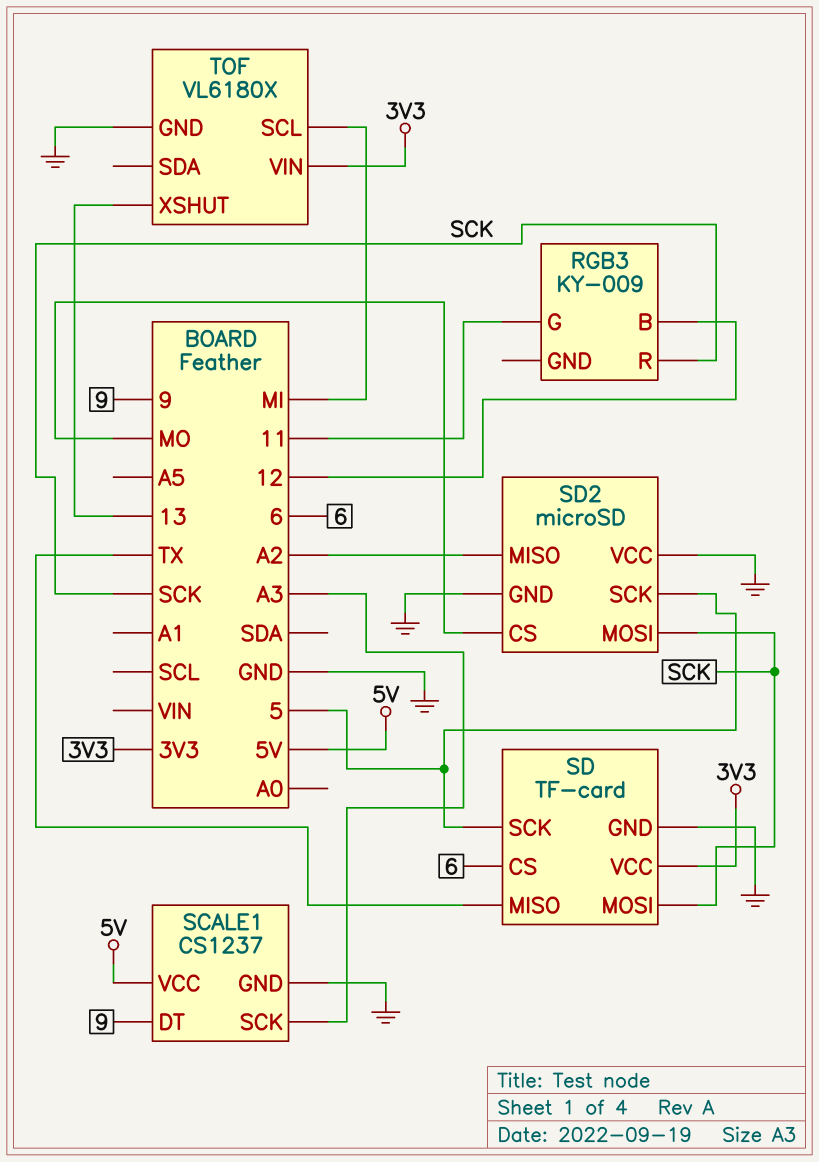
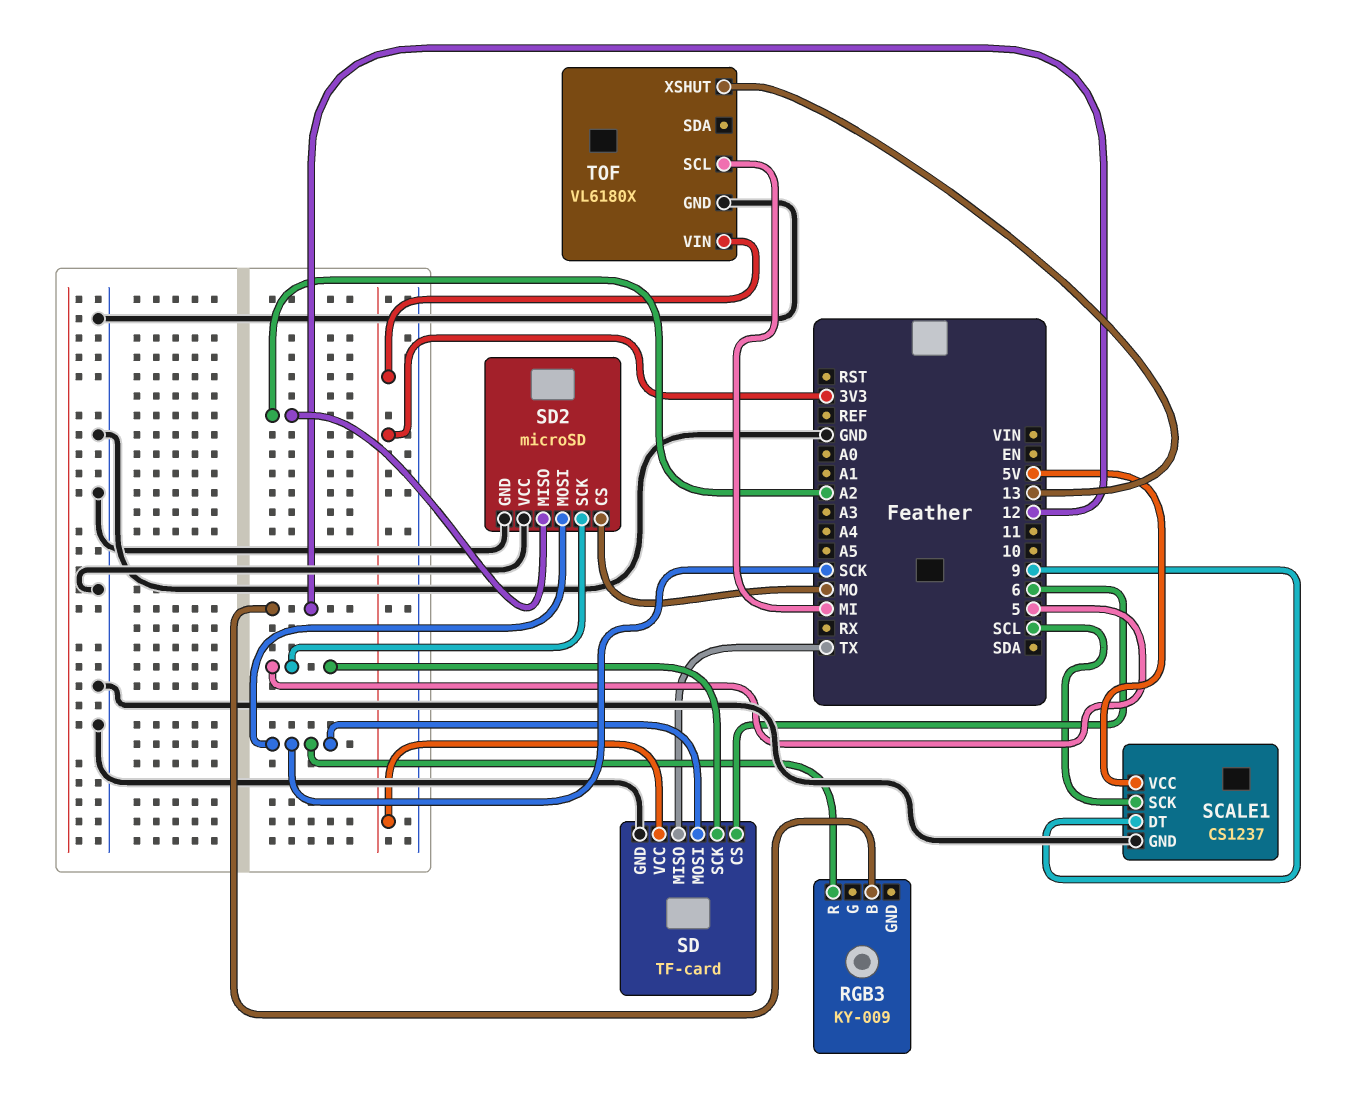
RGB3 pin G: 11 -> none
SCALE1 pin SCK: A3 -> SCL

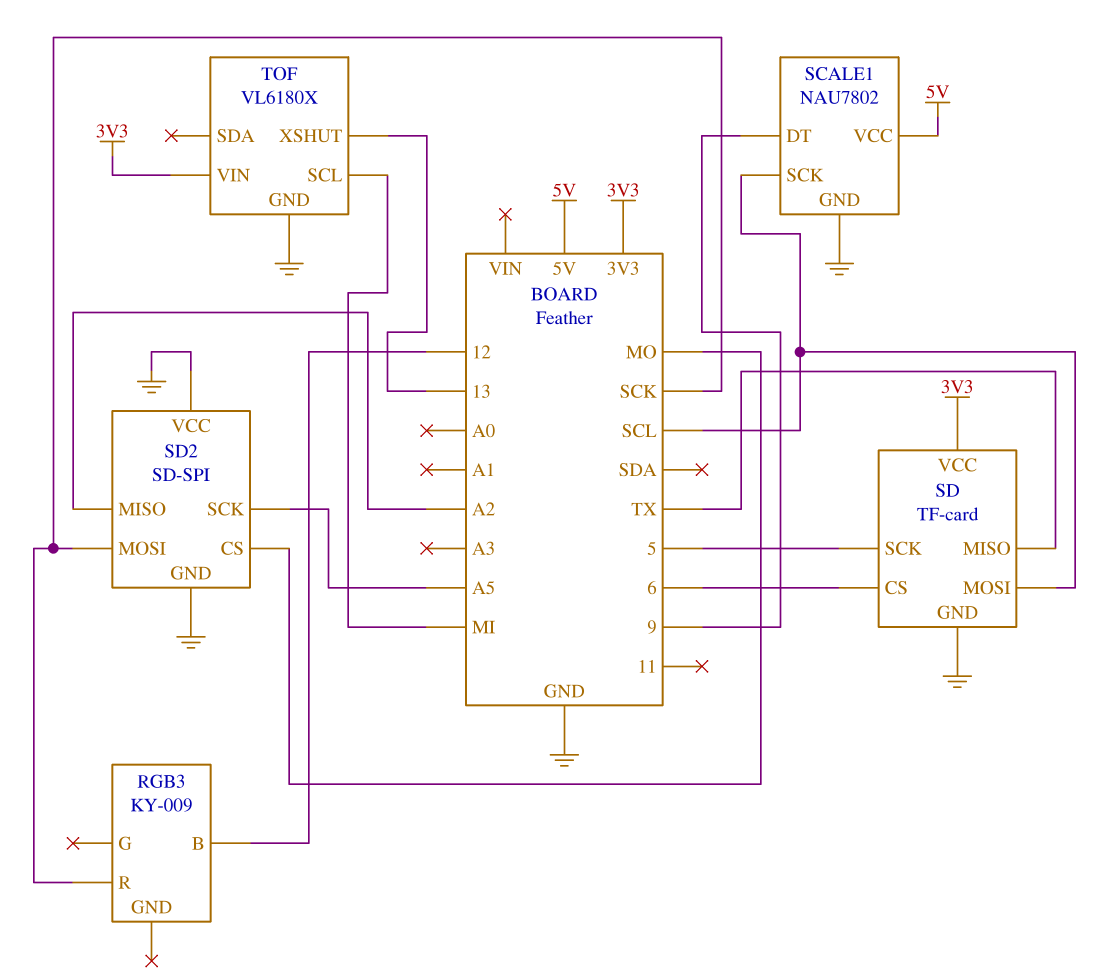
SCALE1: CS1237 -> NAU7802
SD pin MOSI: SCK -> SCL
SD2: microSD -> SD-SPI
SD2 pin SCK: 5 -> A5

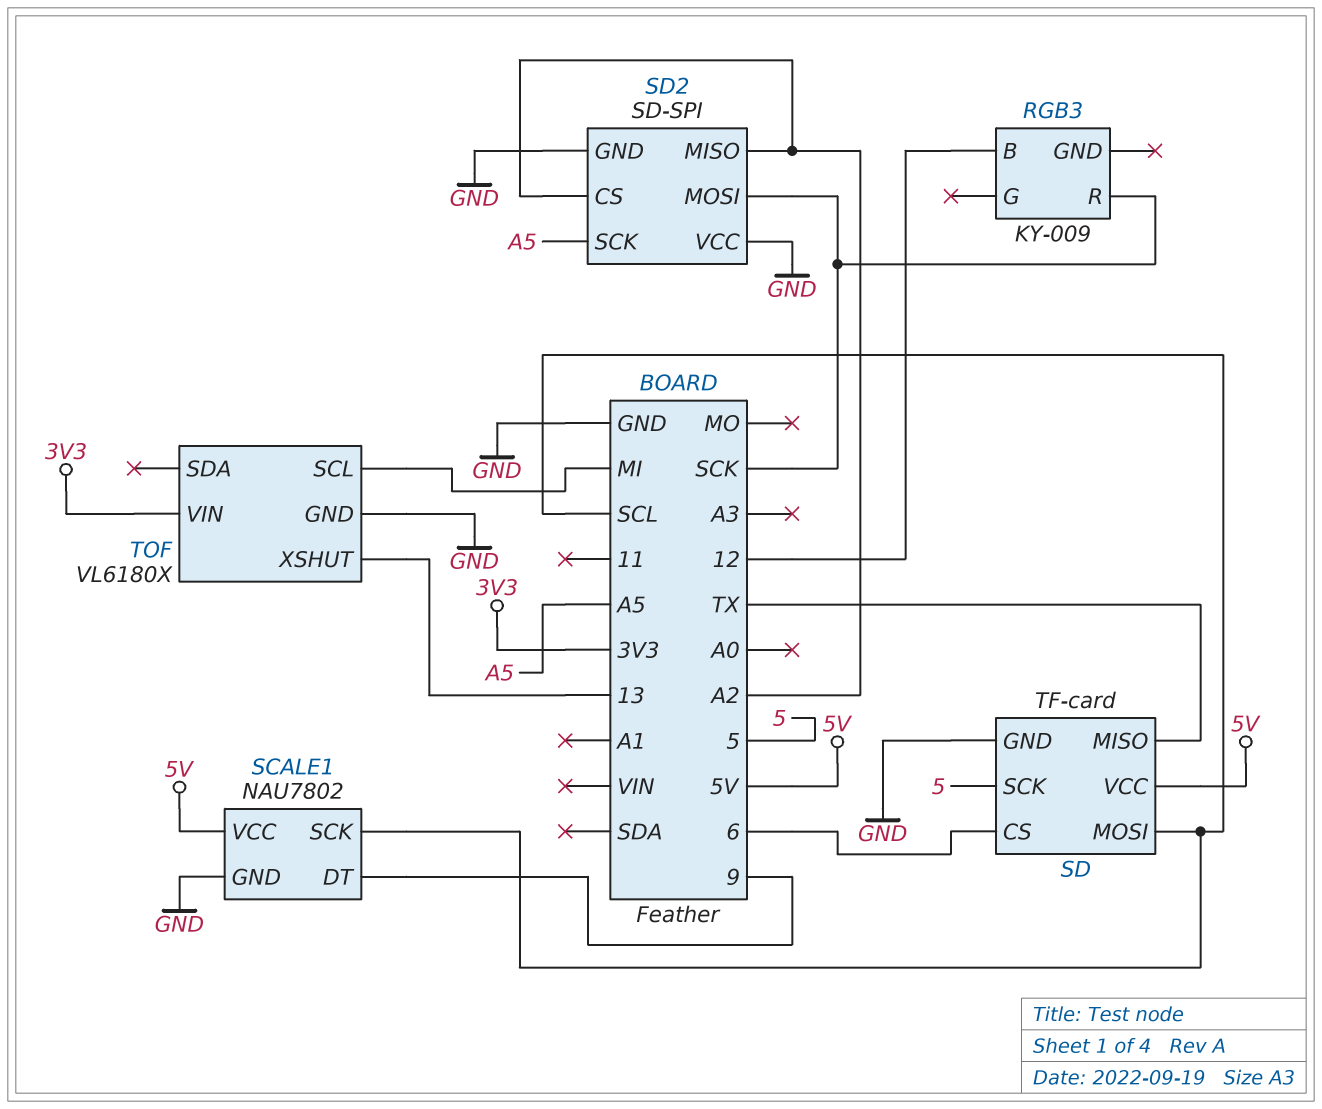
SD pin VCC: 3V3 -> 5V
SD2 pin CS: MO -> A2

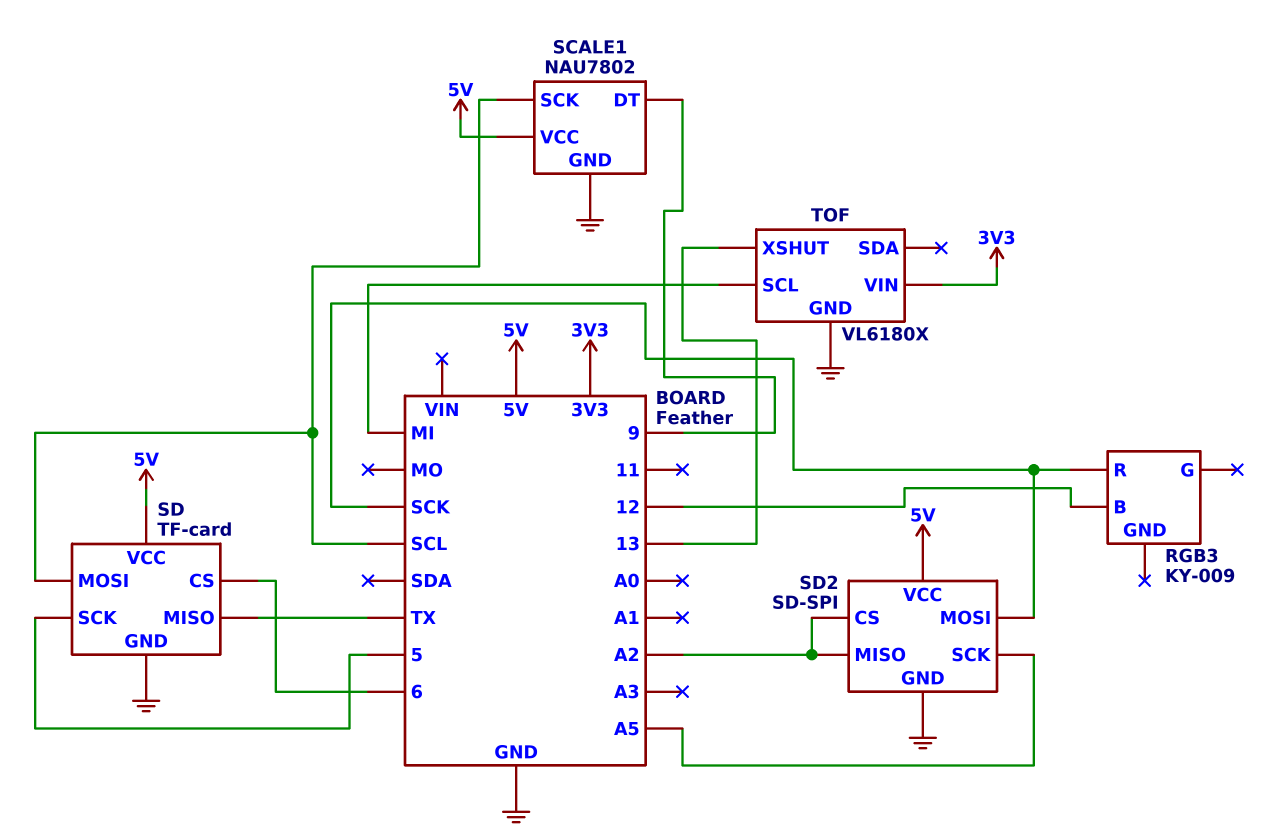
SD2 pin VCC: GND -> 5V

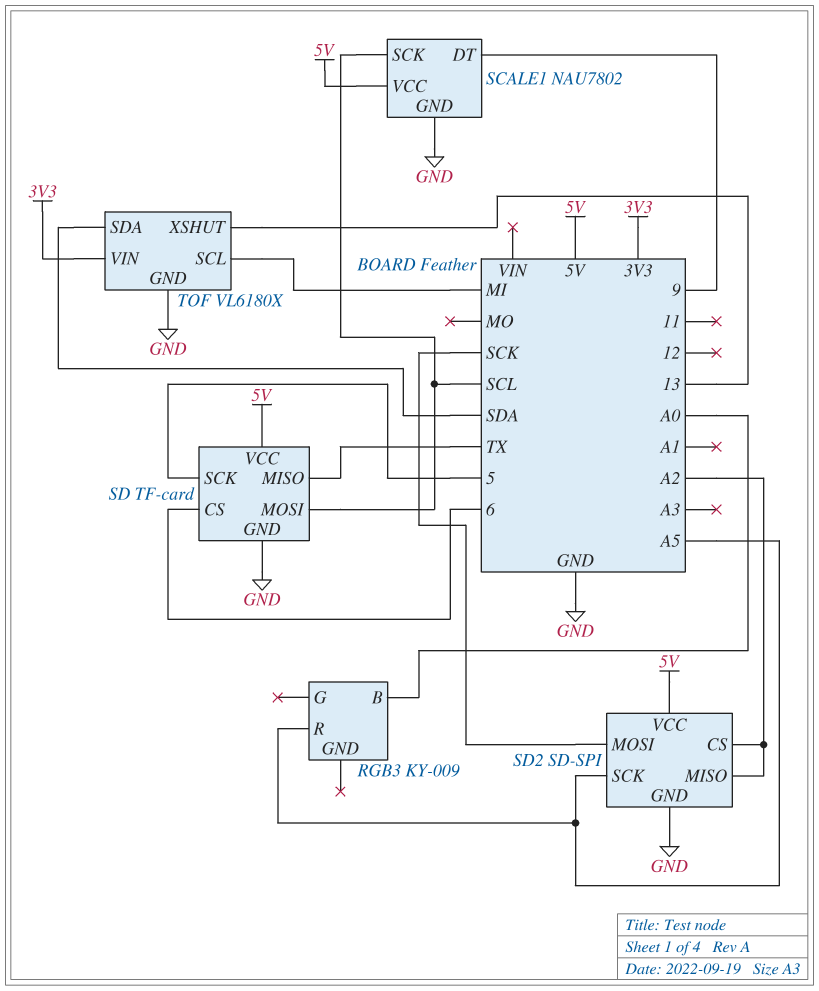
RGB3 pin B: 12 -> A0
RGB3 pin R: SCK -> A5
TOF pin SDA: none -> SDA

